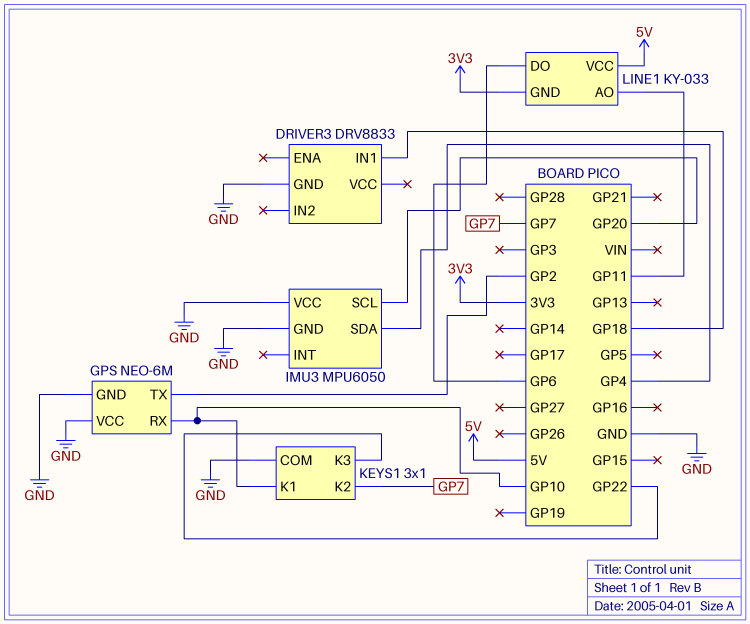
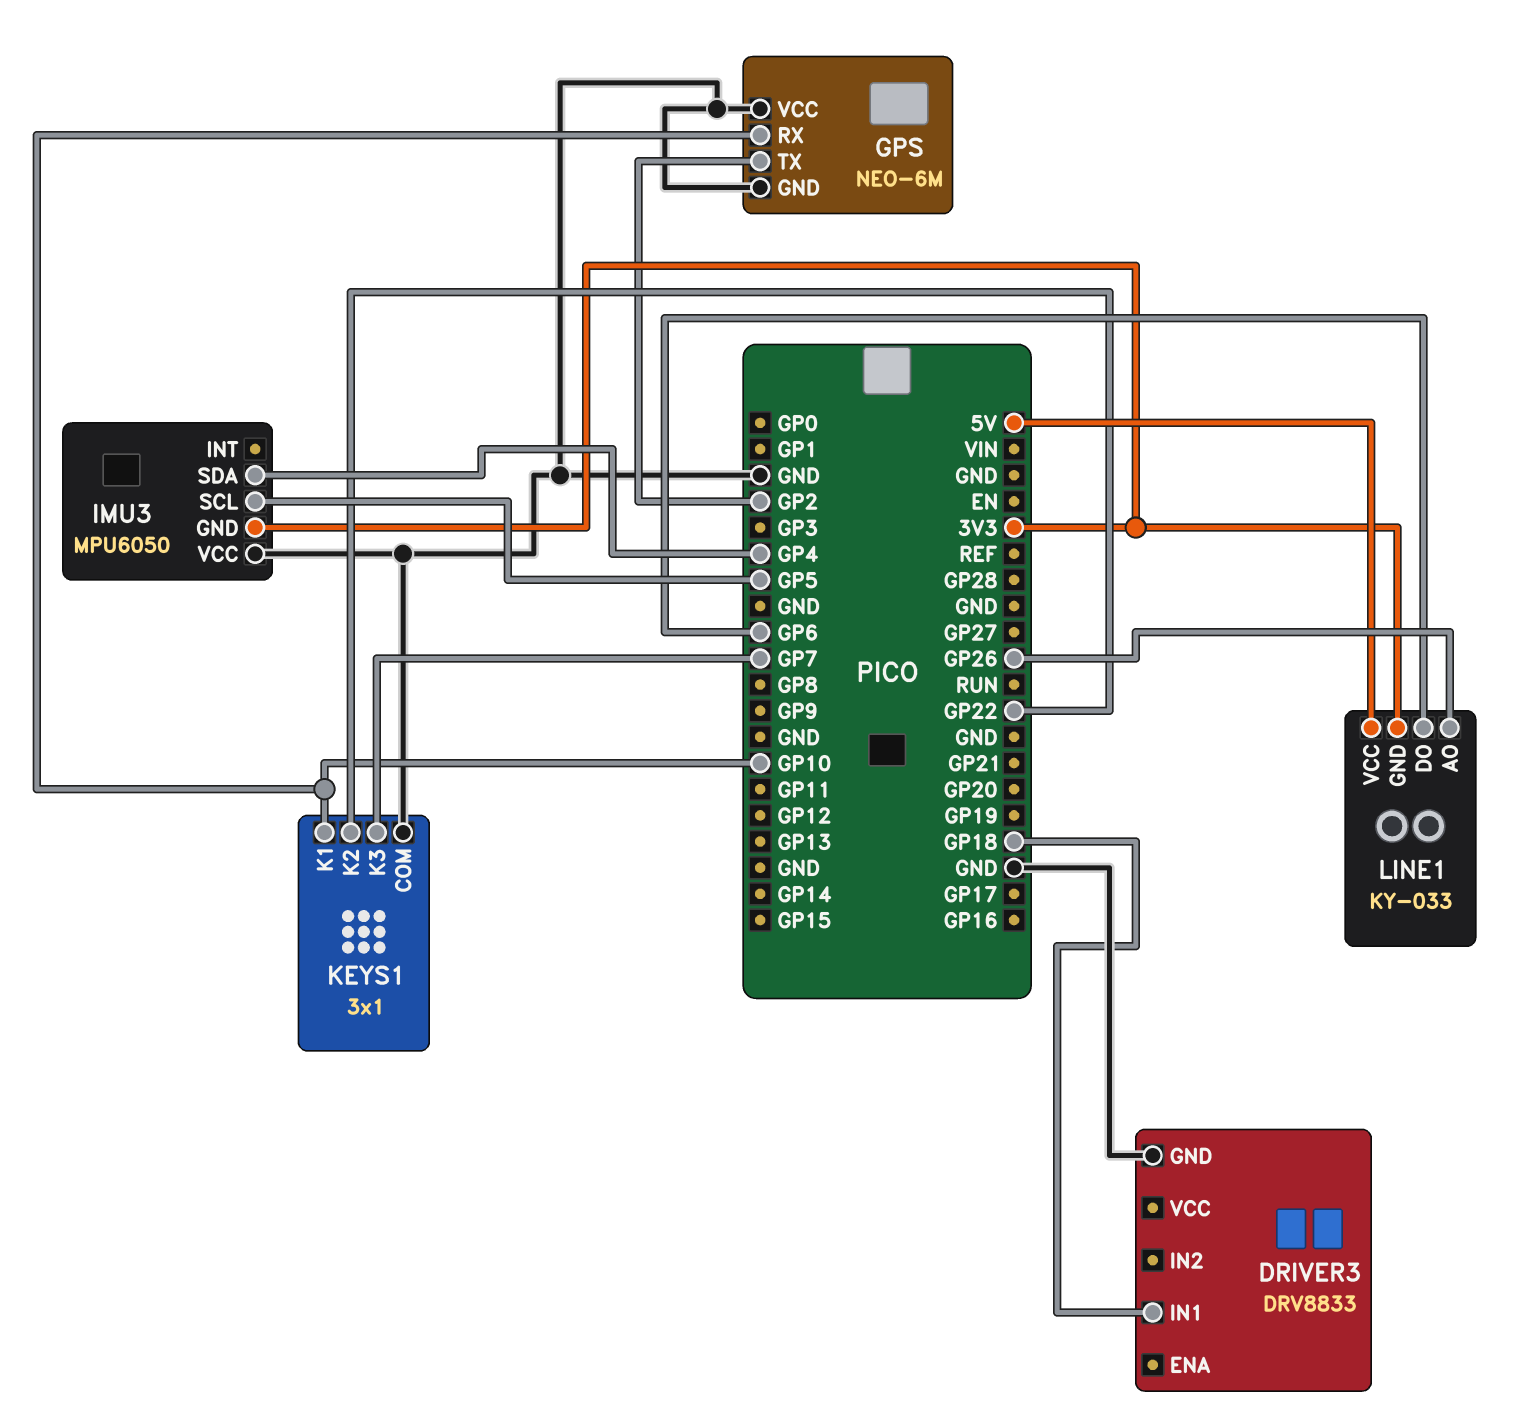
IMU3 pin GND: GND -> 3V3
IMU3 pin SCL: GP20 -> GP5
KEYS1 pin K2: GP7 -> GP22
KEYS1 pin K3: GP22 -> GP7
LINE1 pin AO: GP11 -> GP26

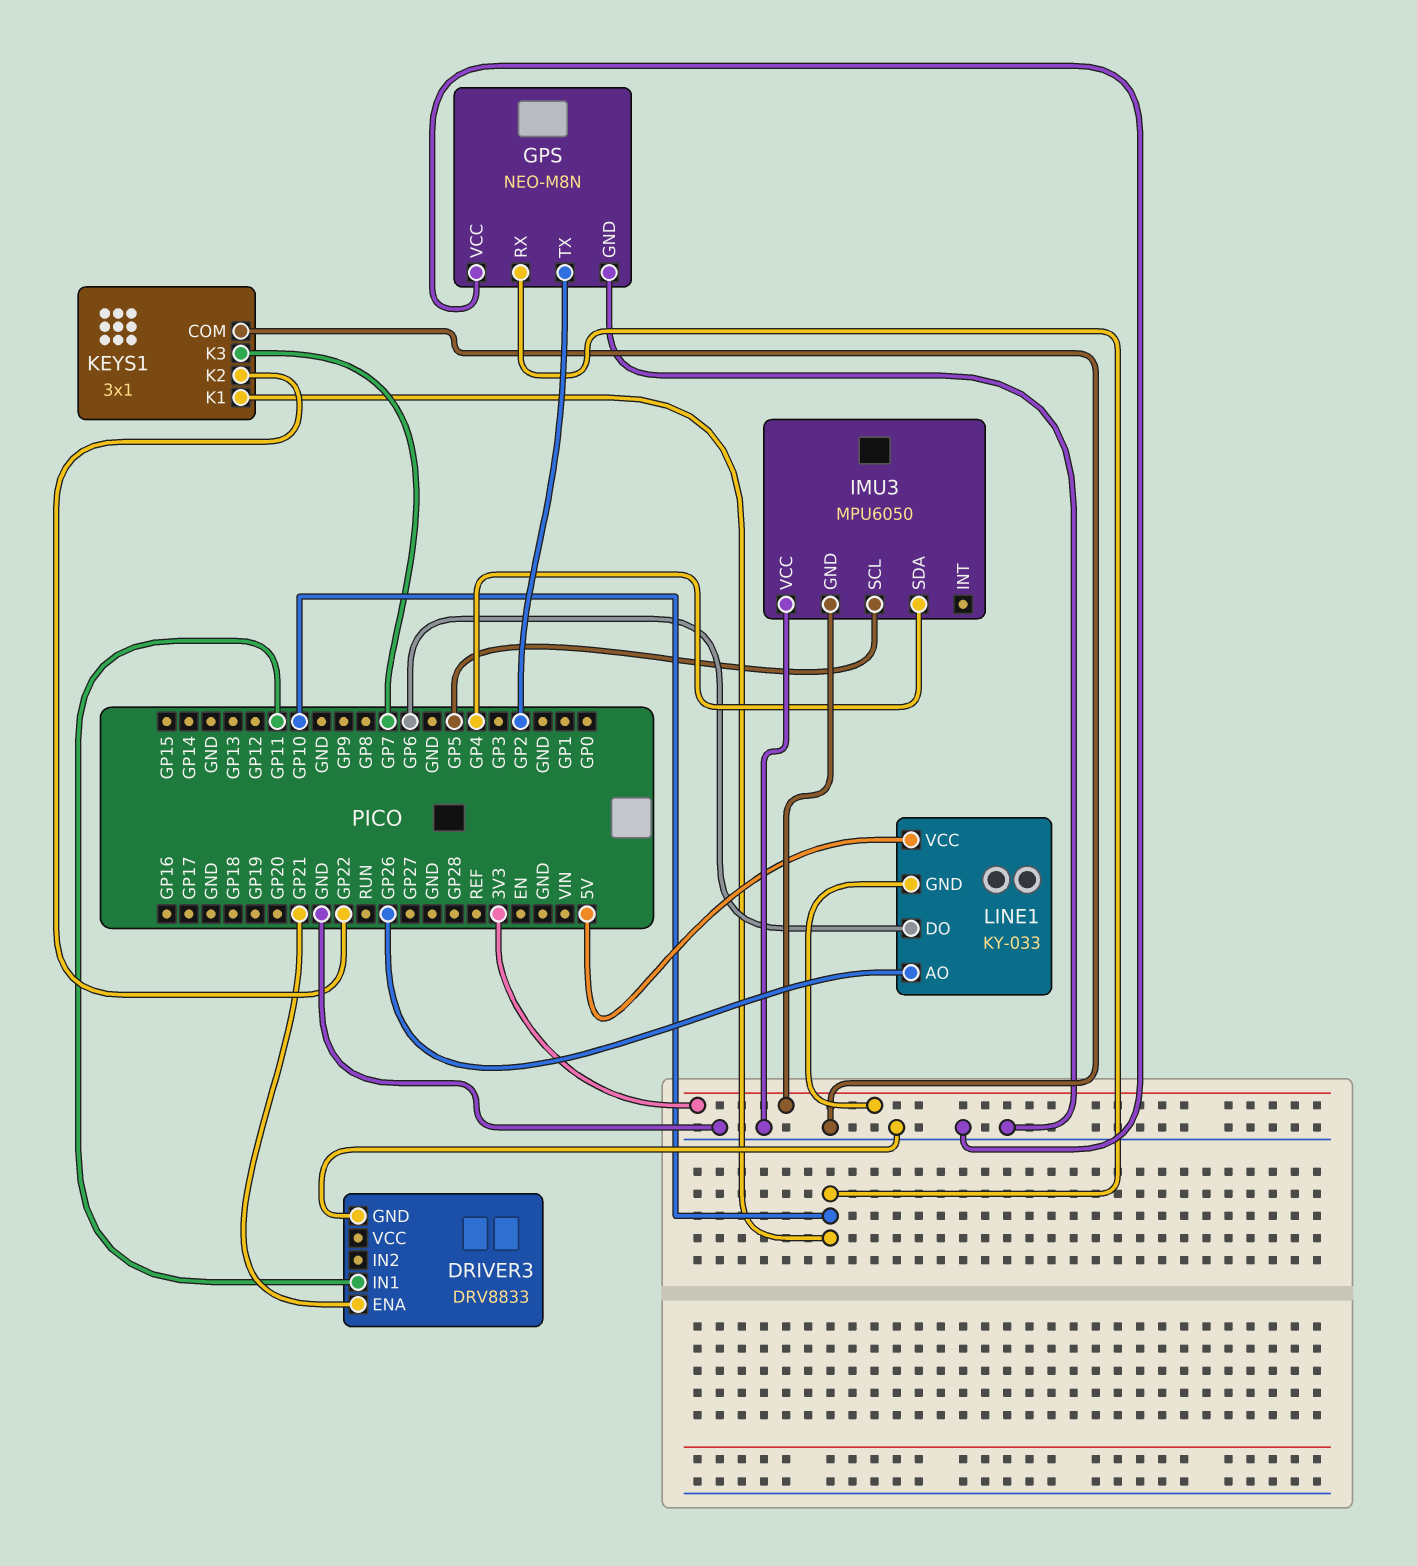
DRIVER3 pin ENA: none -> GP21
DRIVER3 pin IN1: GP18 -> GP11
GPS: NEO-6M -> NEO-M8N

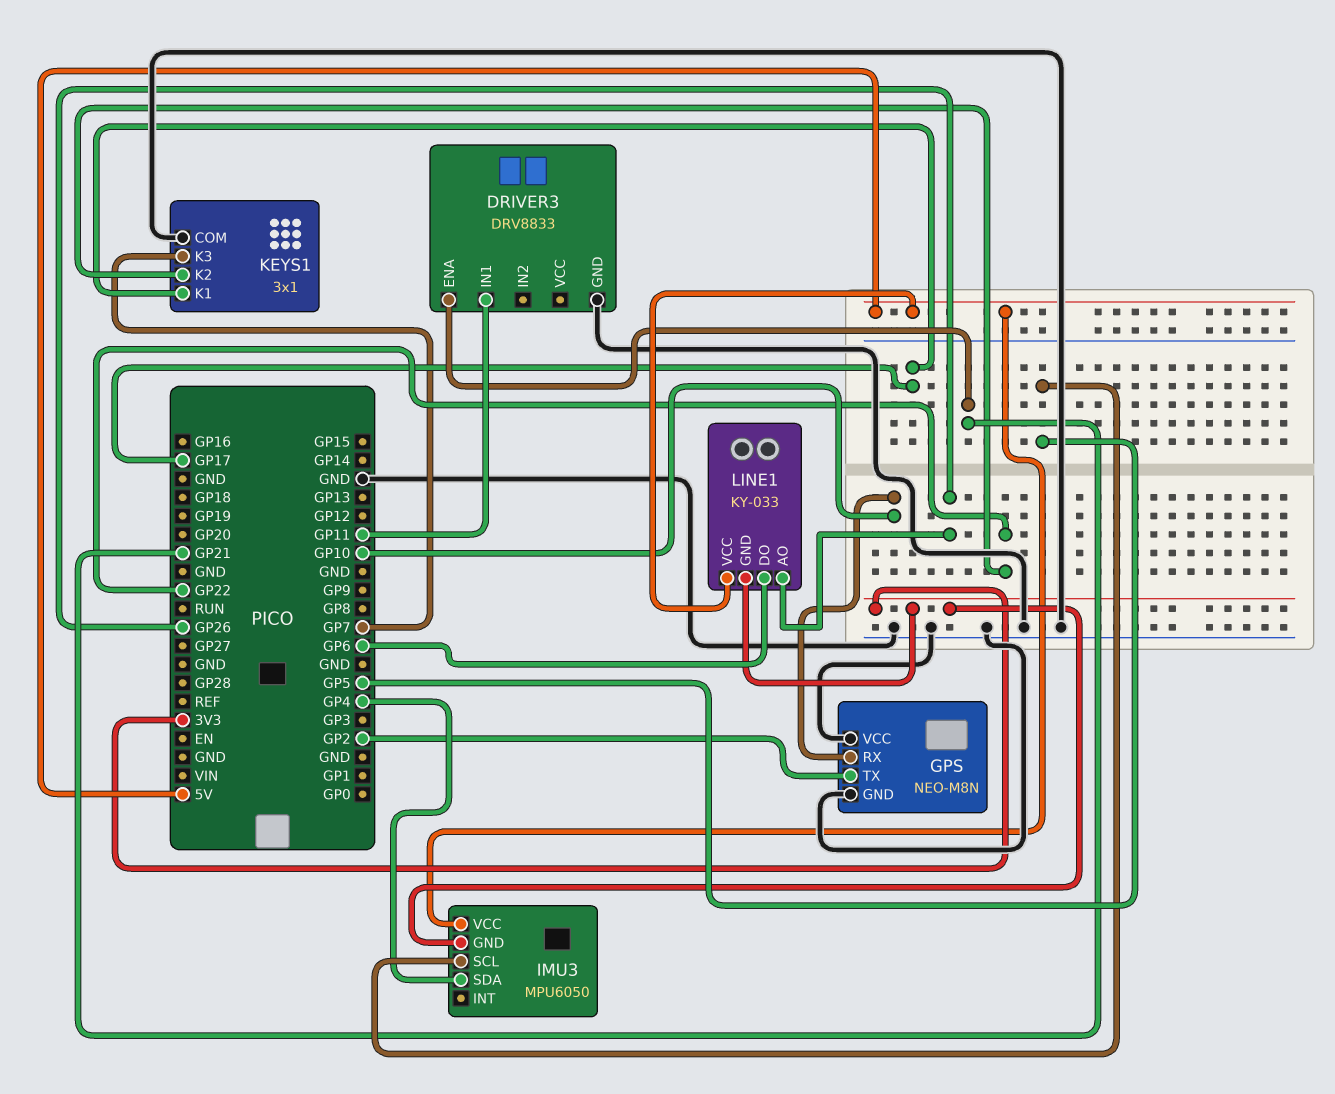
IMU3 pin VCC: GND -> 5V
KEYS1 pin K1: GP10 -> GP17

